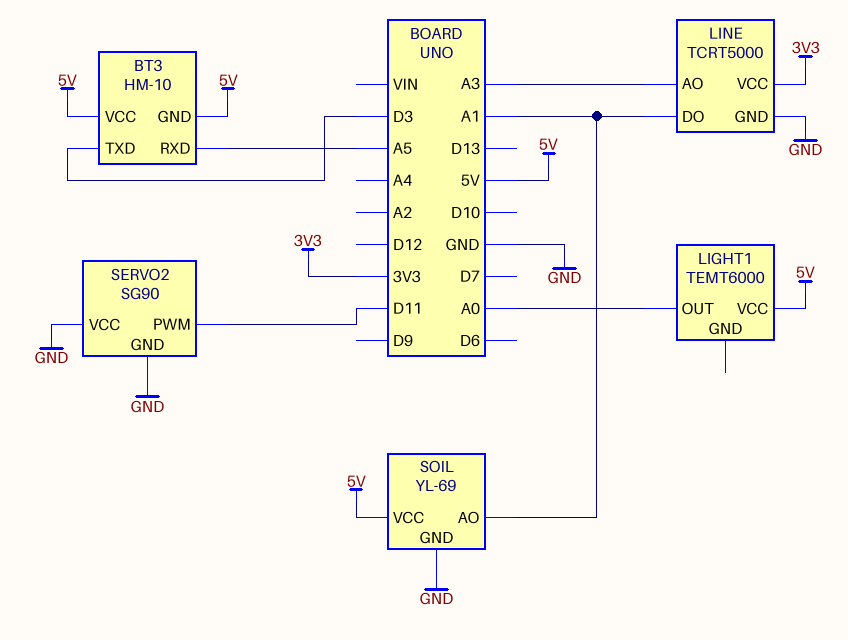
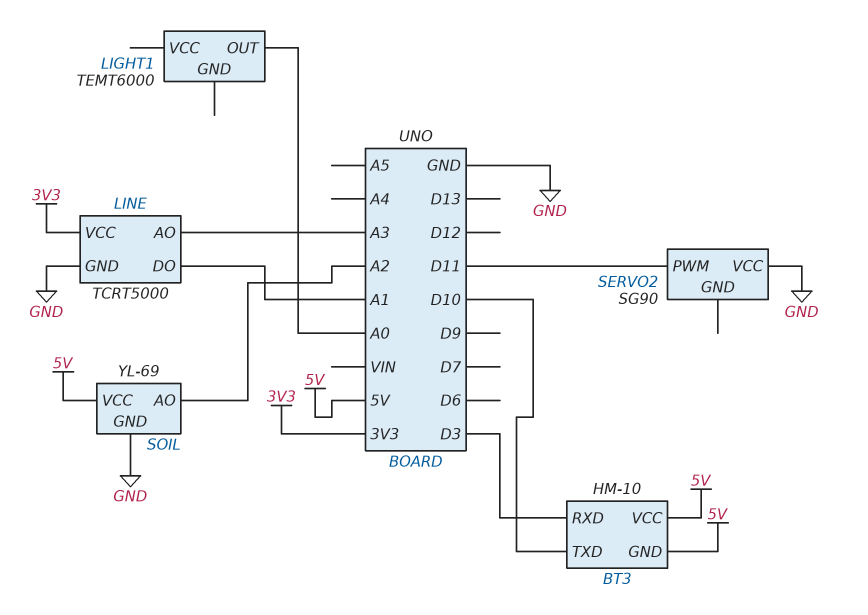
BT3 pin RXD: A5 -> D3
BT3 pin TXD: D3 -> D10
LIGHT1 pin VCC: 5V -> none
SERVO2 pin GND: GND -> none
SOIL pin AO: A1 -> A2

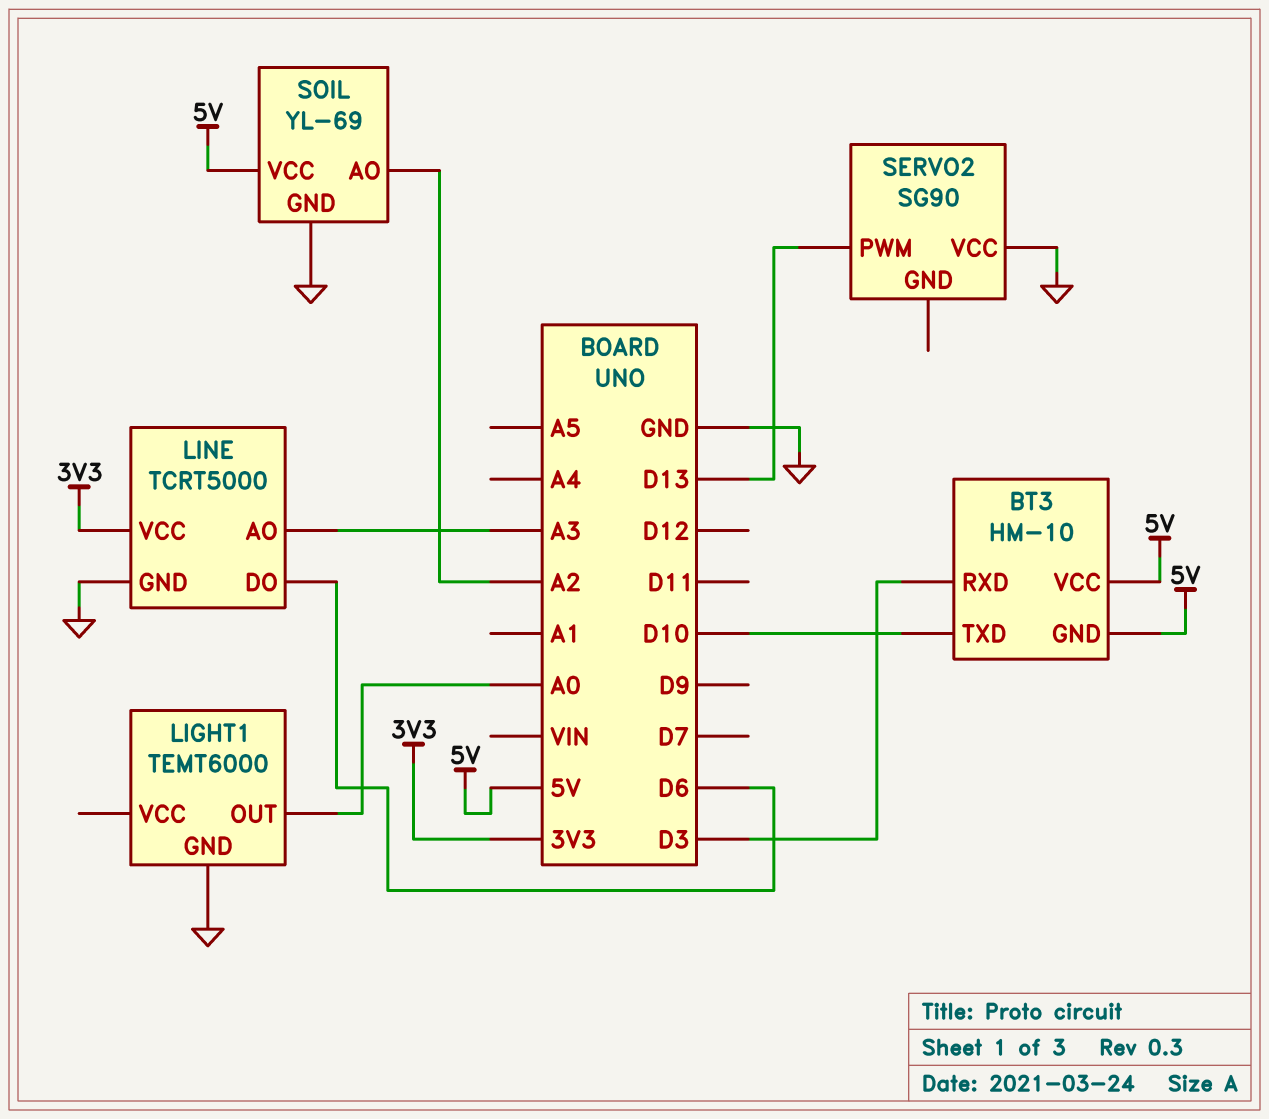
LIGHT1 pin GND: none -> GND
LINE pin DO: A1 -> D6
SERVO2 pin PWM: D11 -> D13

